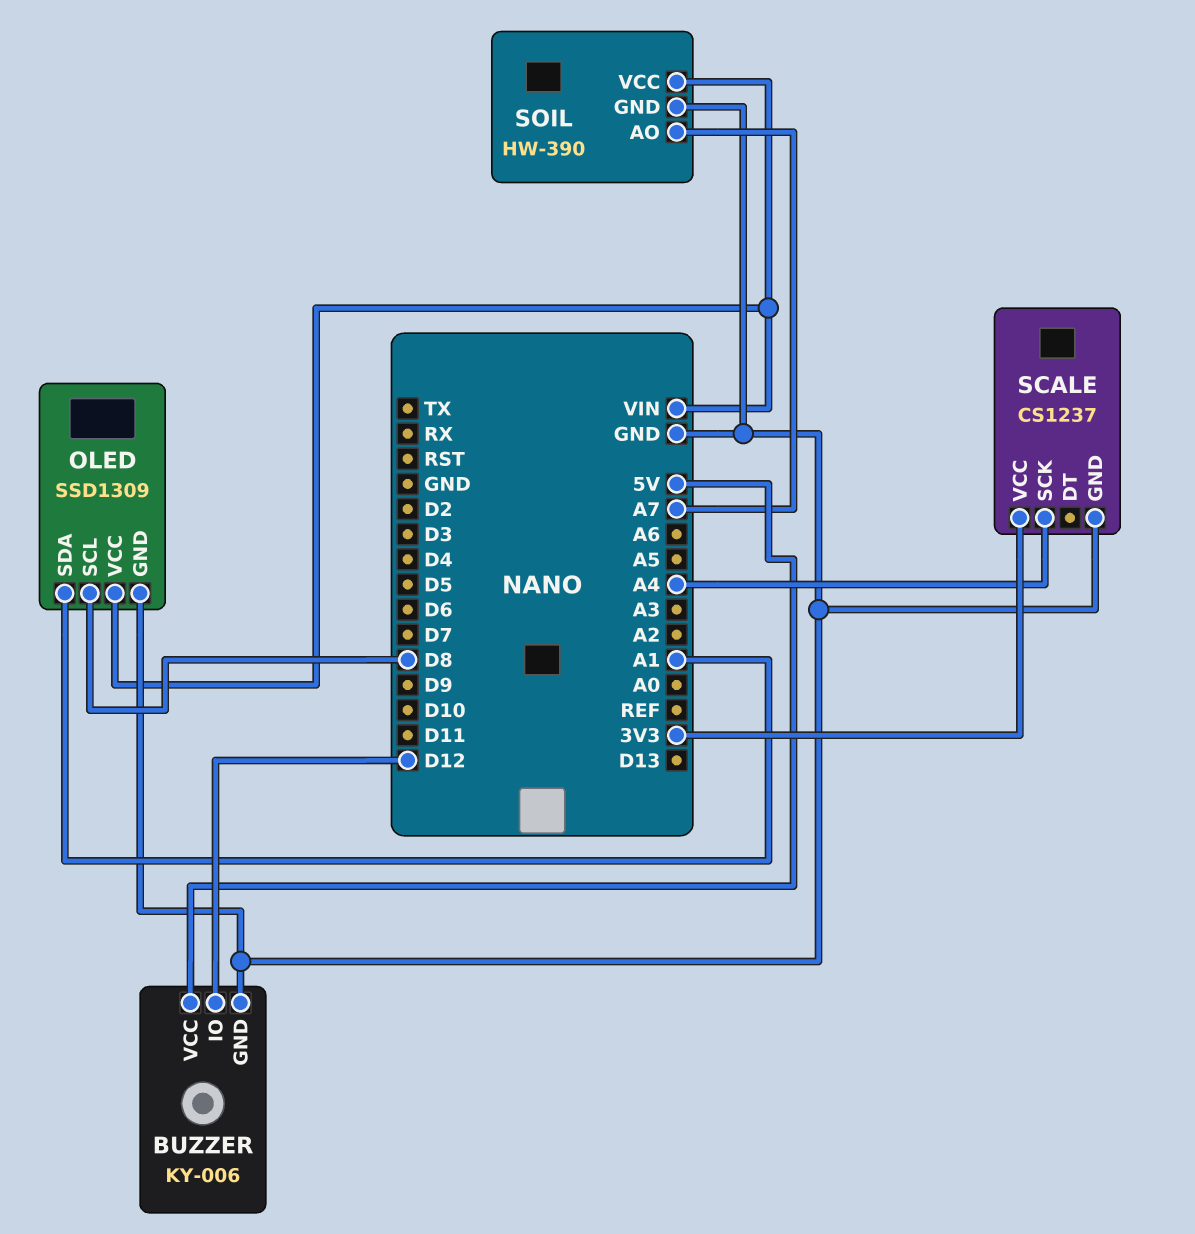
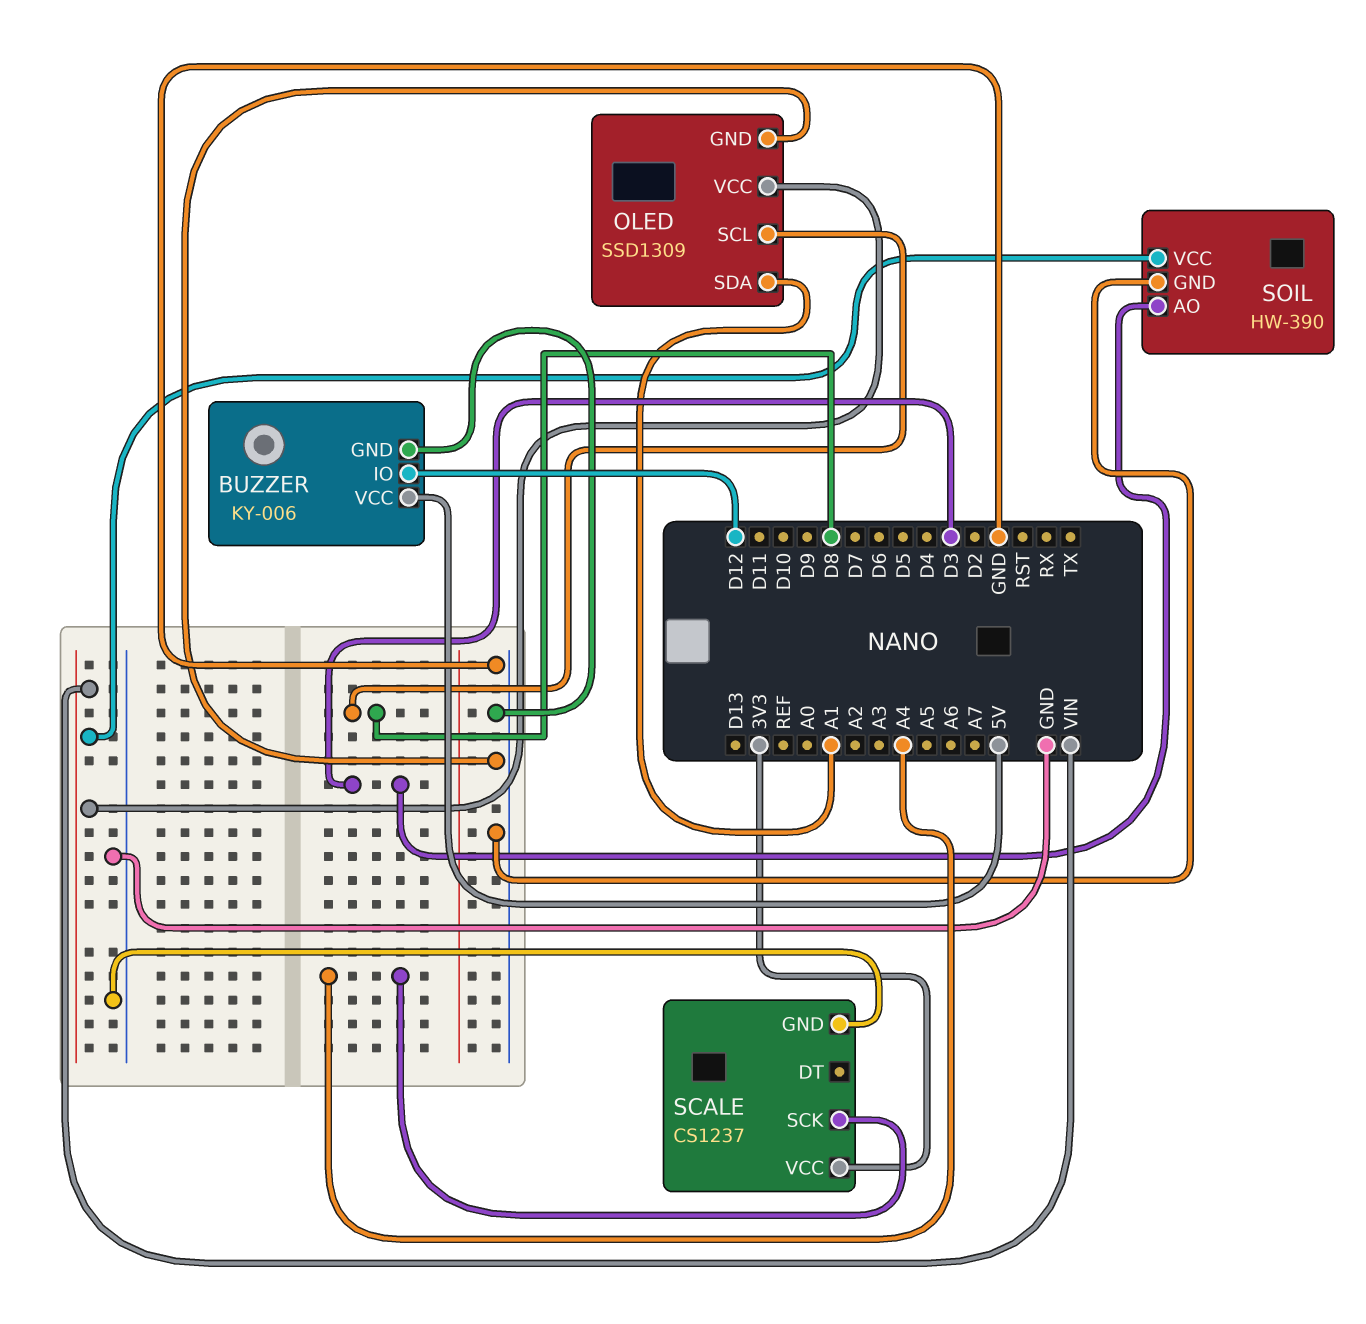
SOIL pin AO: A7 -> D3

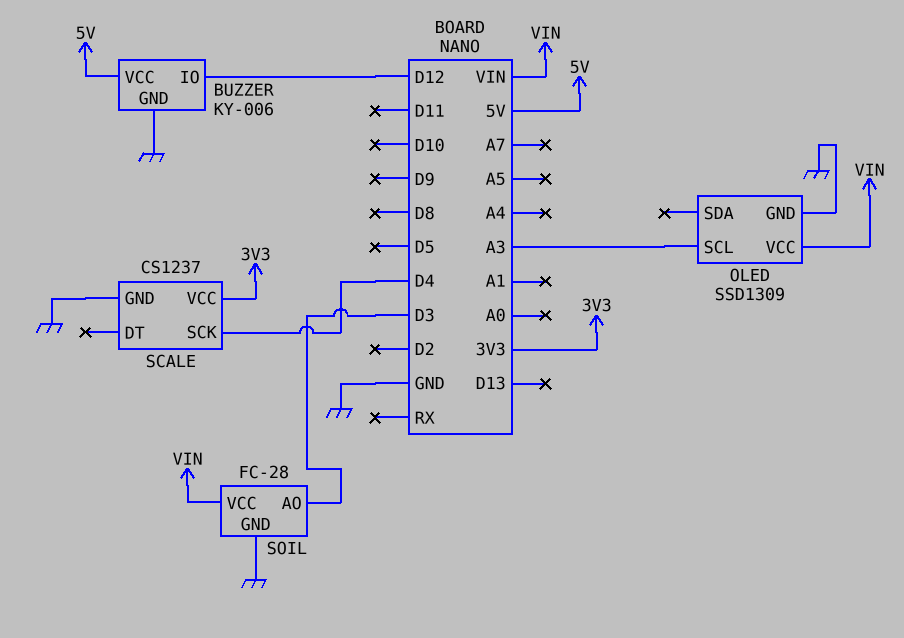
OLED pin SCL: D8 -> A3
OLED pin SDA: A1 -> none
SCALE pin SCK: A4 -> D4
SOIL: HW-390 -> FC-28

